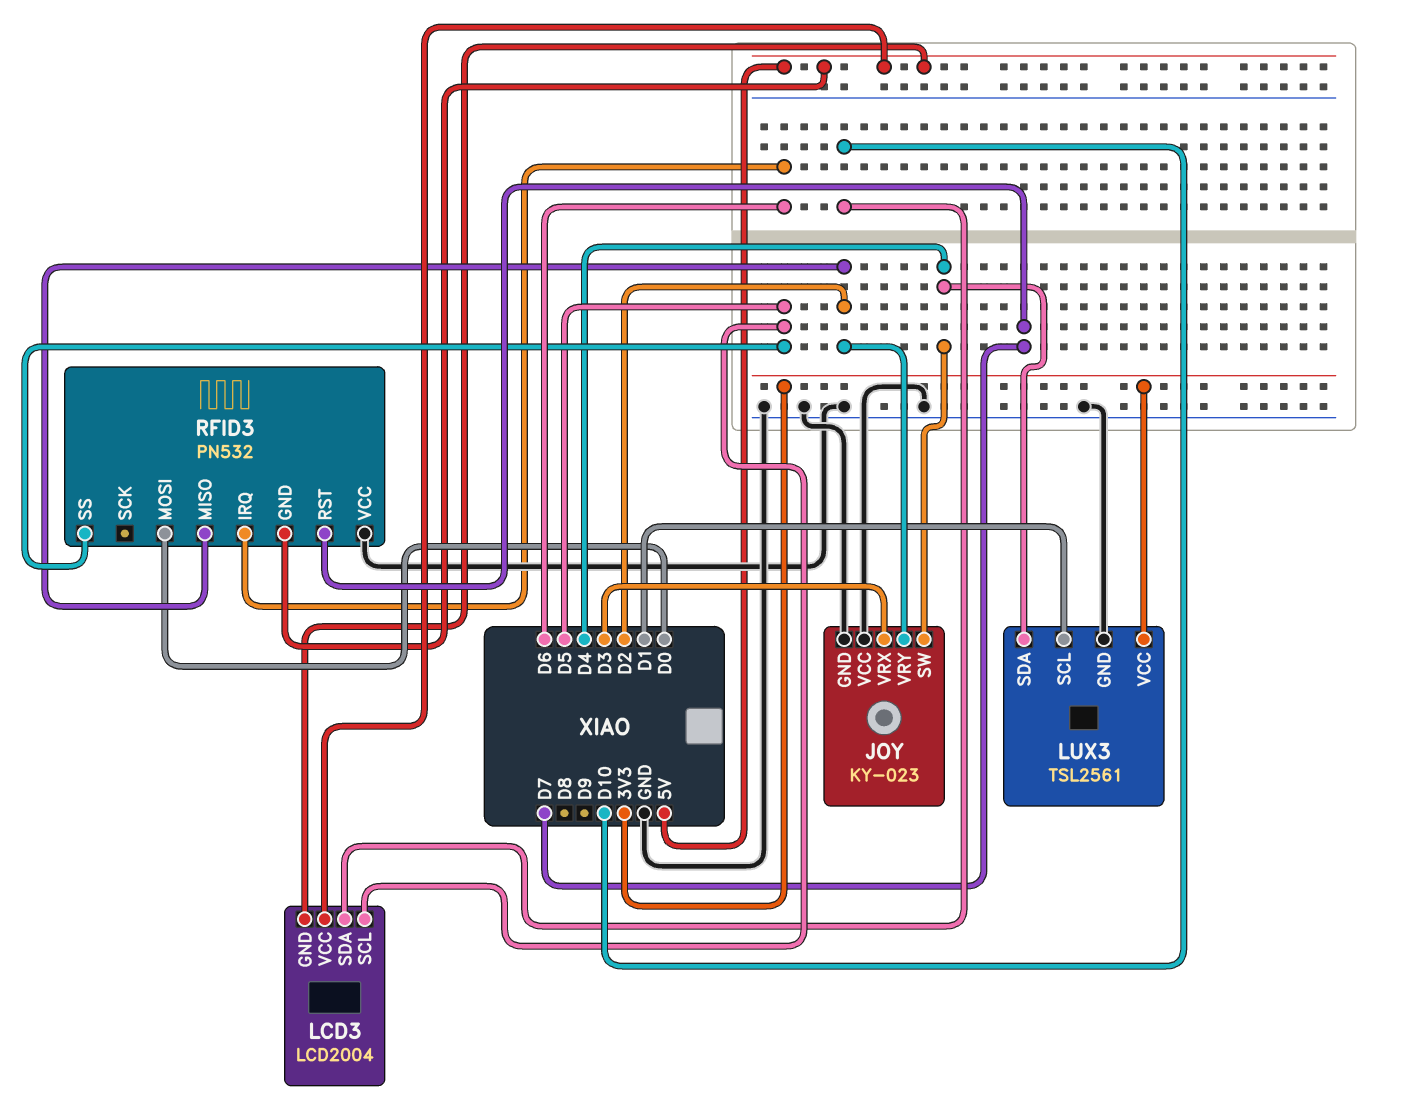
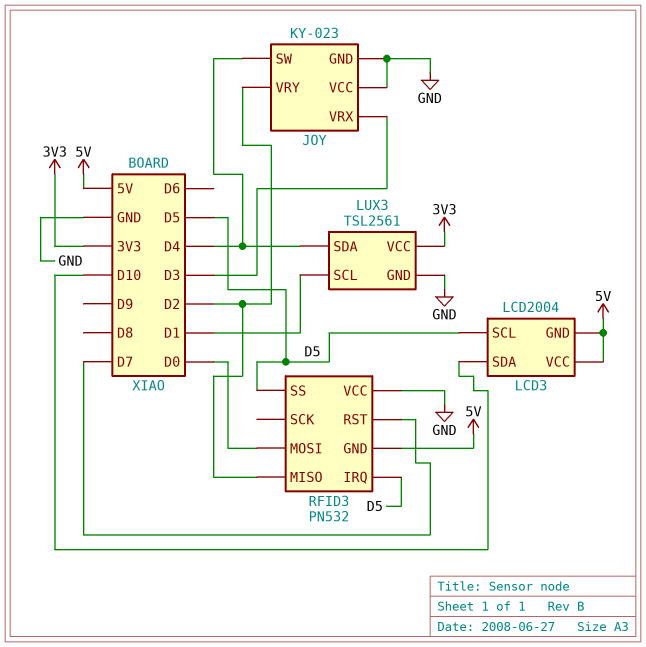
RFID3 pin IRQ: D6 -> D5

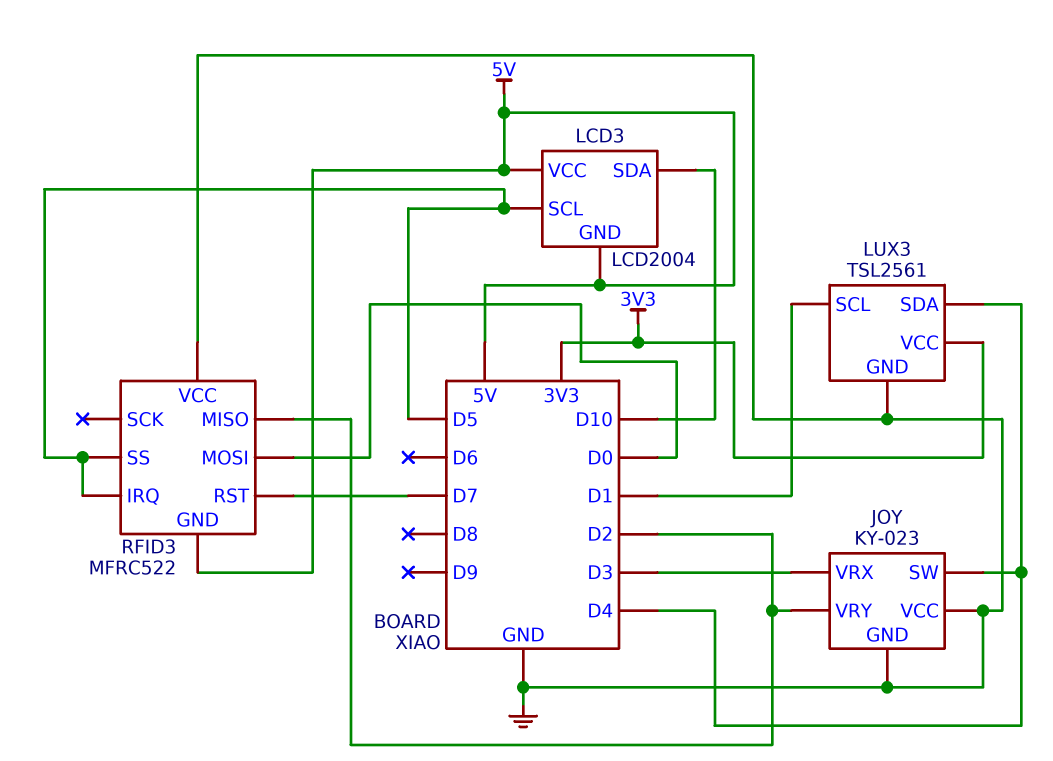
RFID3: PN532 -> MFRC522

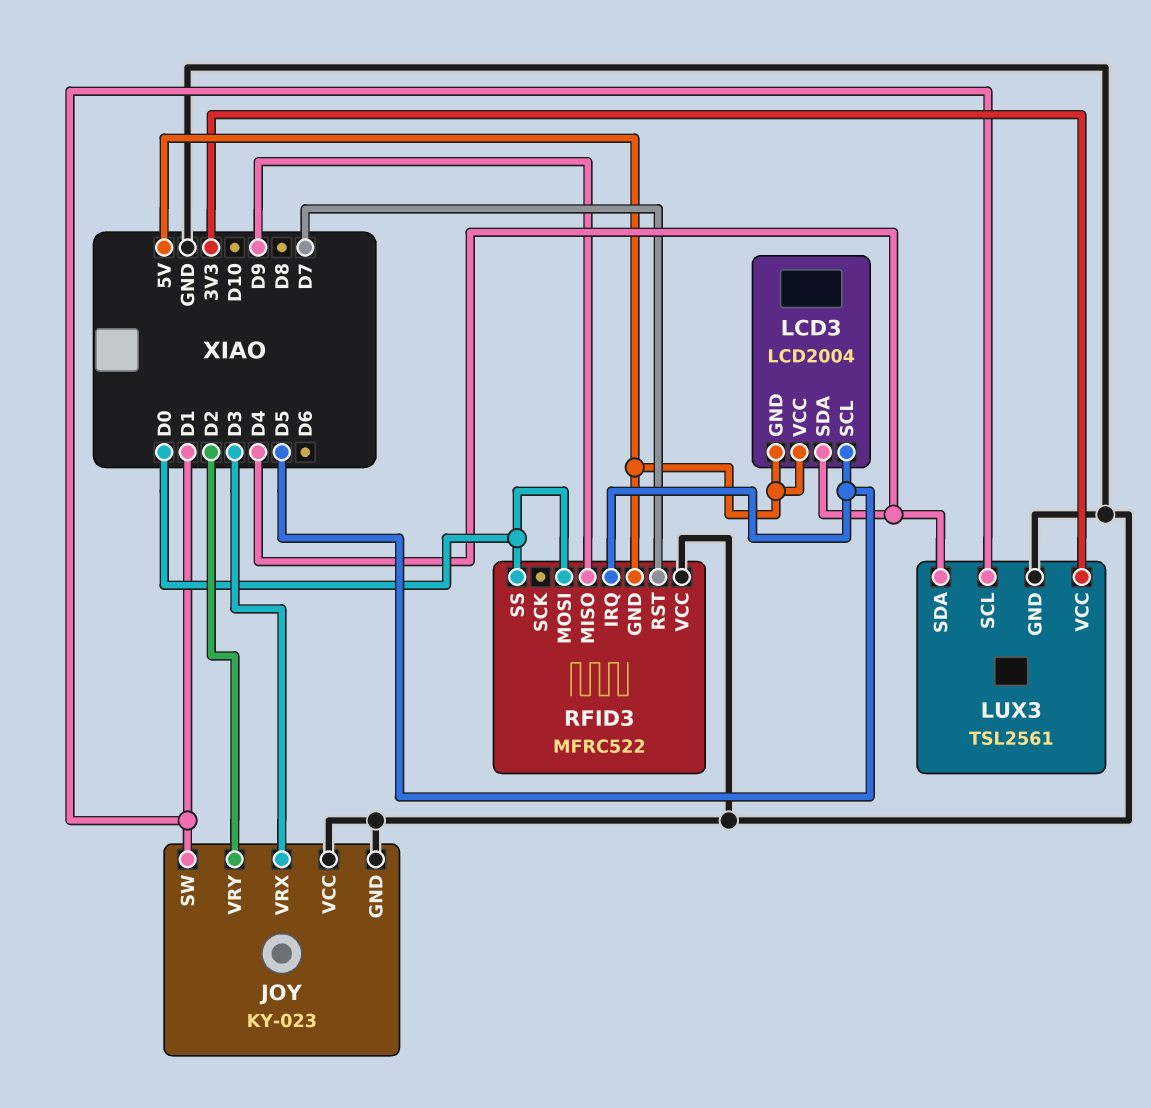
JOY pin SW: D4 -> D1
LCD3 pin SDA: D10 -> D4
RFID3 pin MISO: D2 -> D9
RFID3 pin SS: D5 -> D0

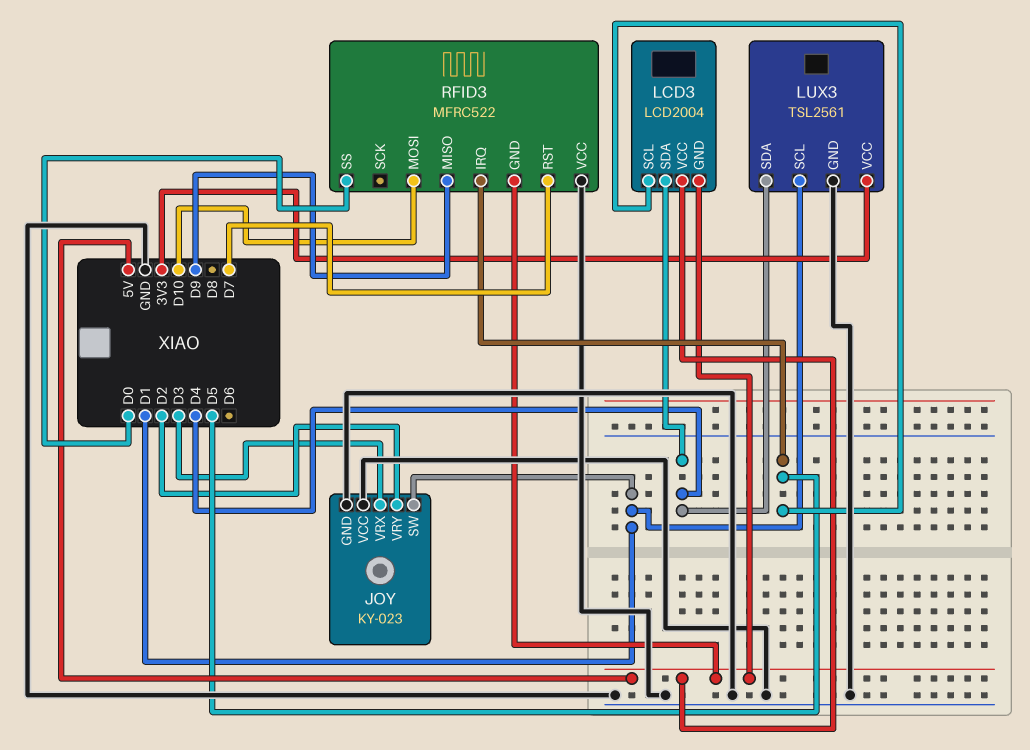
RFID3 pin MOSI: D0 -> D10

